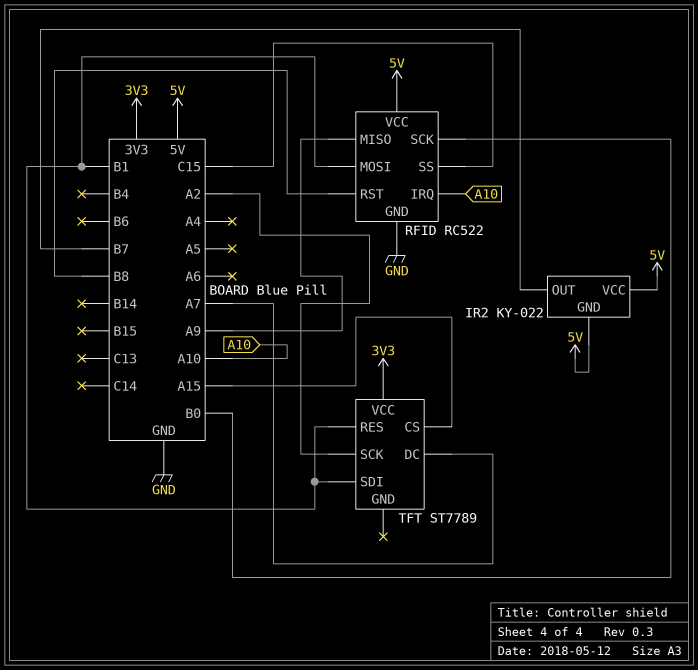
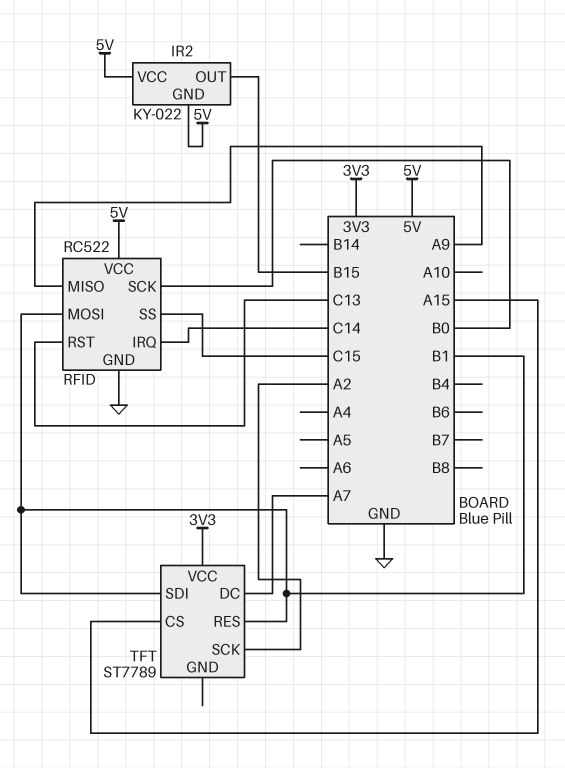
IR2 pin OUT: B7 -> B15
RFID pin IRQ: A10 -> C14
RFID pin RST: B8 -> C13

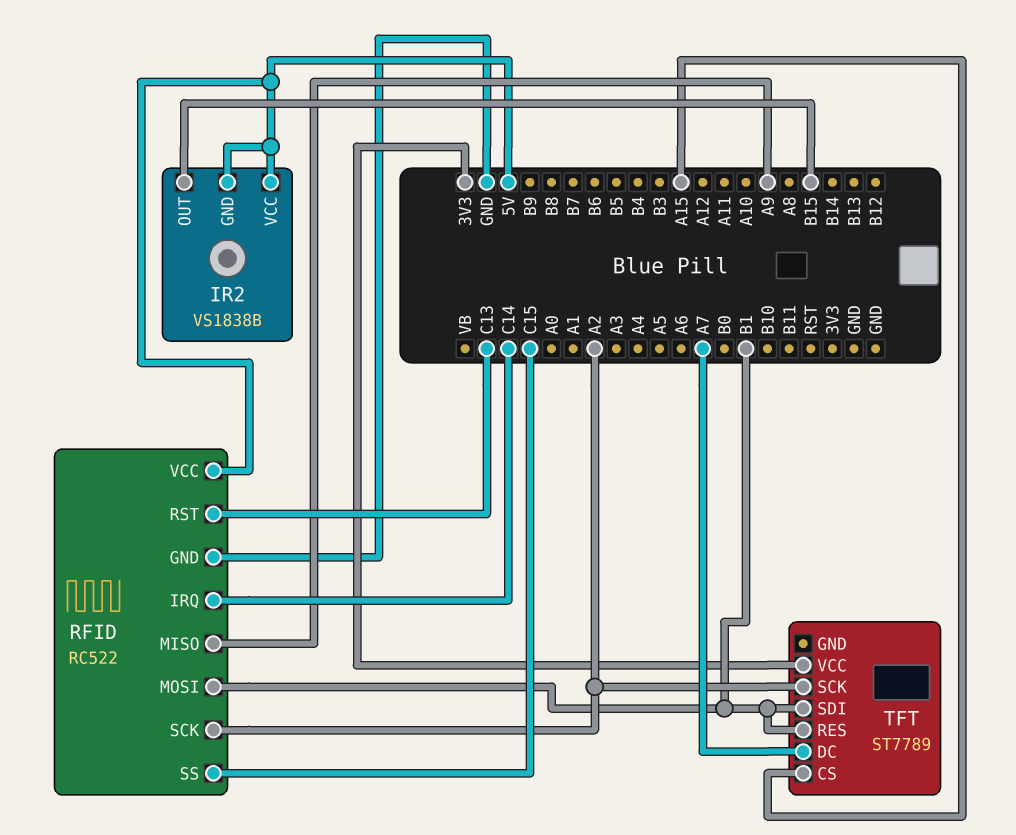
IR2: KY-022 -> VS1838B
RFID pin SCK: B0 -> A2

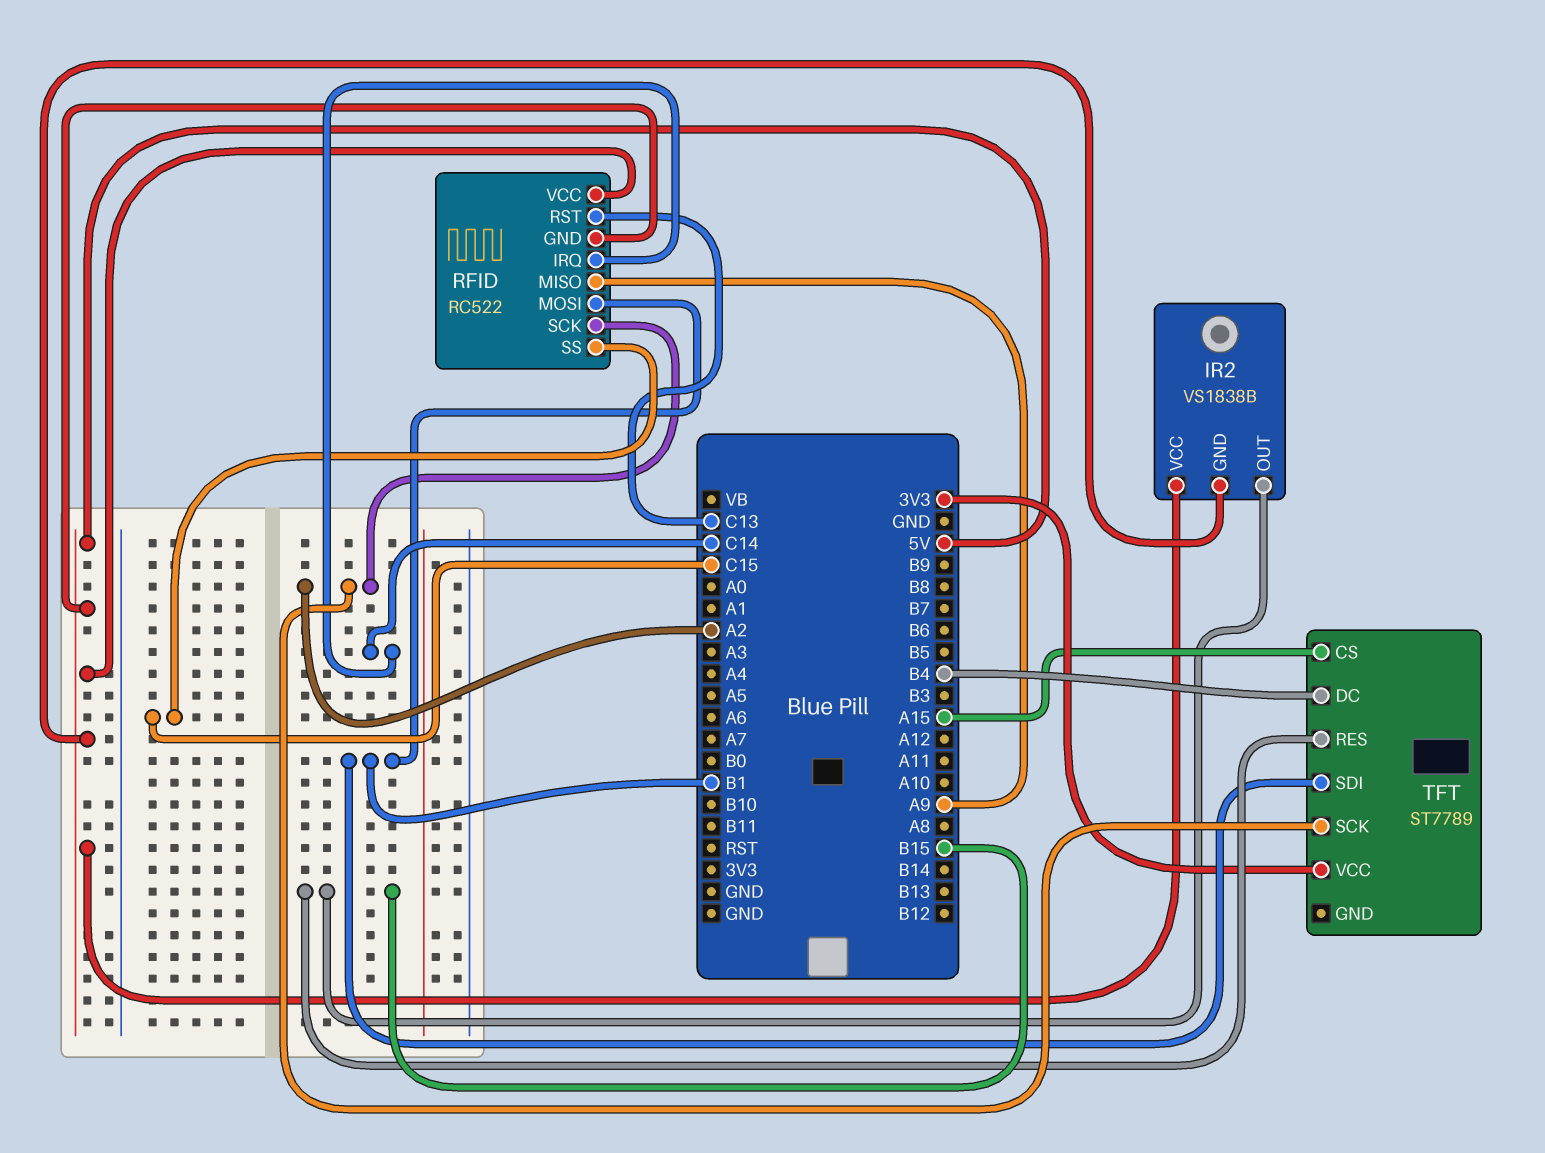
RFID pin GND: GND -> 5V
TFT pin DC: A7 -> B4
TFT pin RES: B1 -> B15

